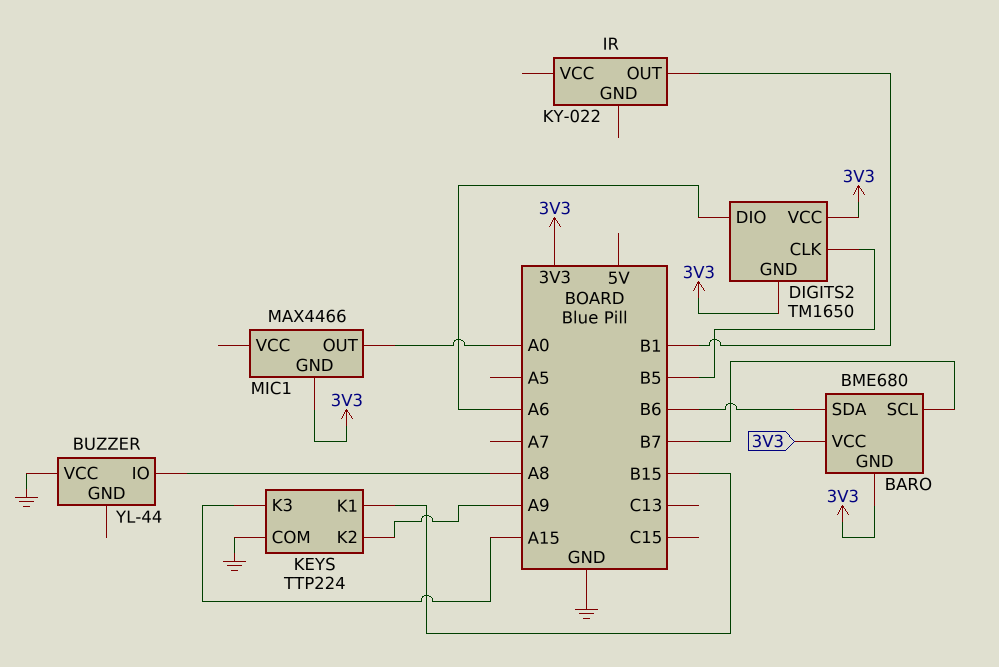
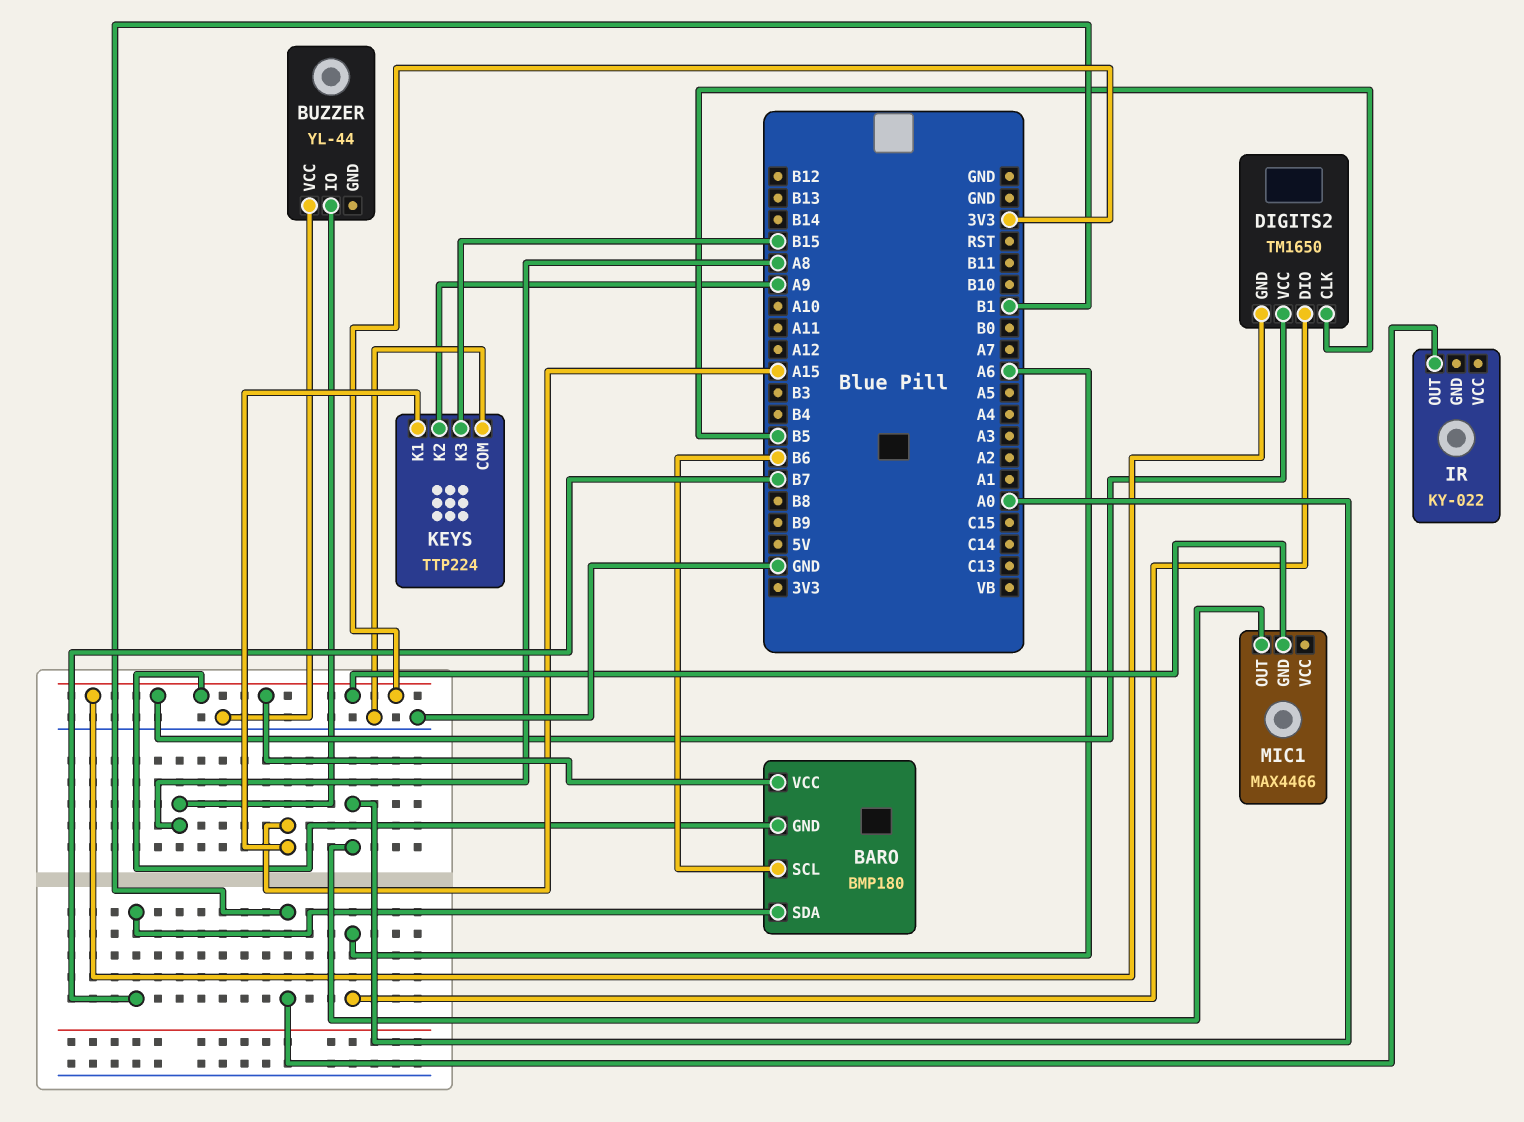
BARO: BME680 -> BMP180
BARO pin SCL: B7 -> B6
BARO pin SDA: B6 -> B7
KEYS pin K1: B15 -> A15
KEYS pin K3: A15 -> B15

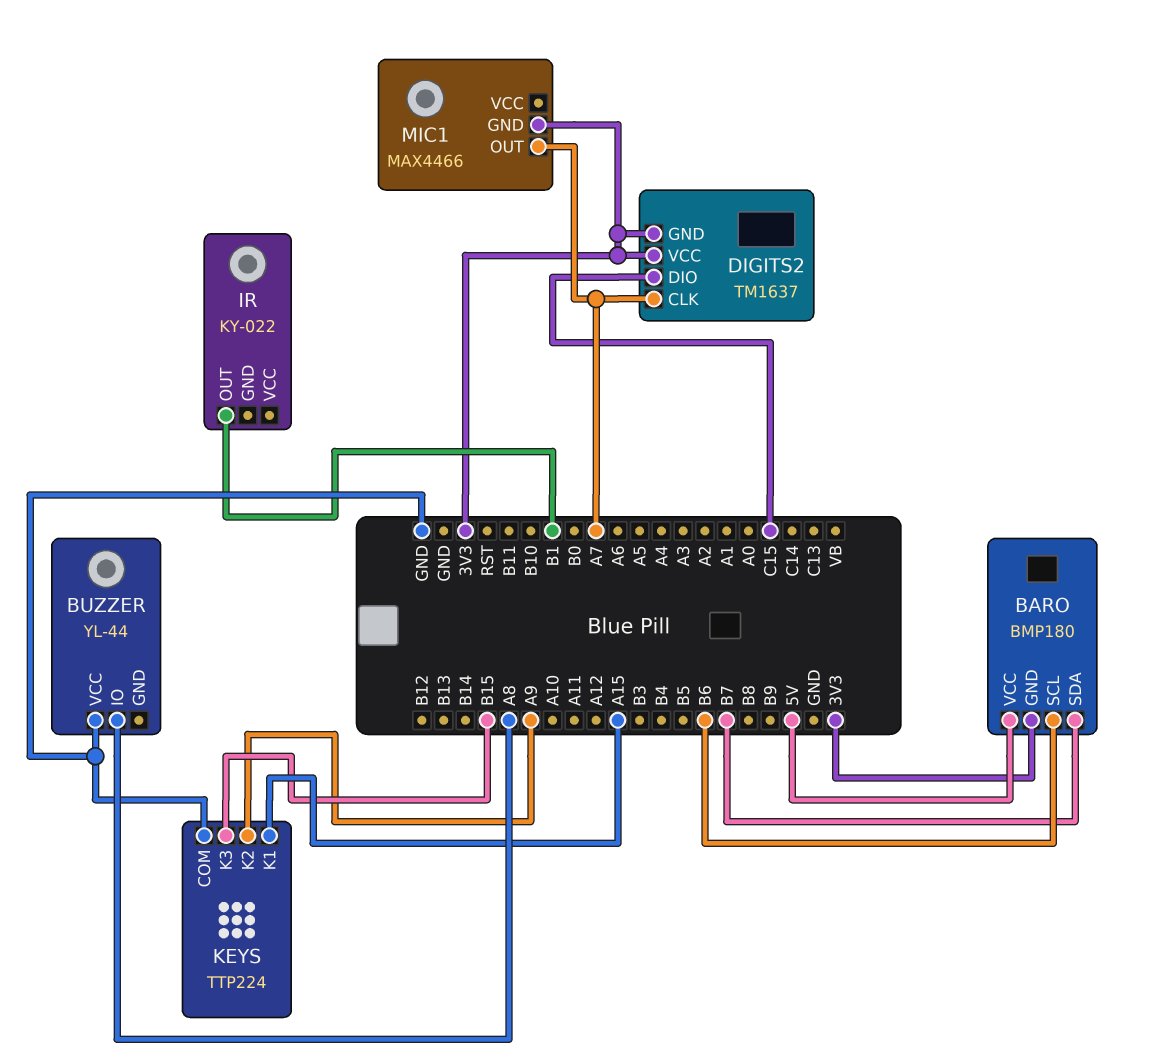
BARO pin VCC: 3V3 -> 5V
DIGITS2: TM1650 -> TM1637
DIGITS2 pin CLK: B5 -> A7
DIGITS2 pin DIO: A6 -> C15
MIC1 pin OUT: A0 -> A7

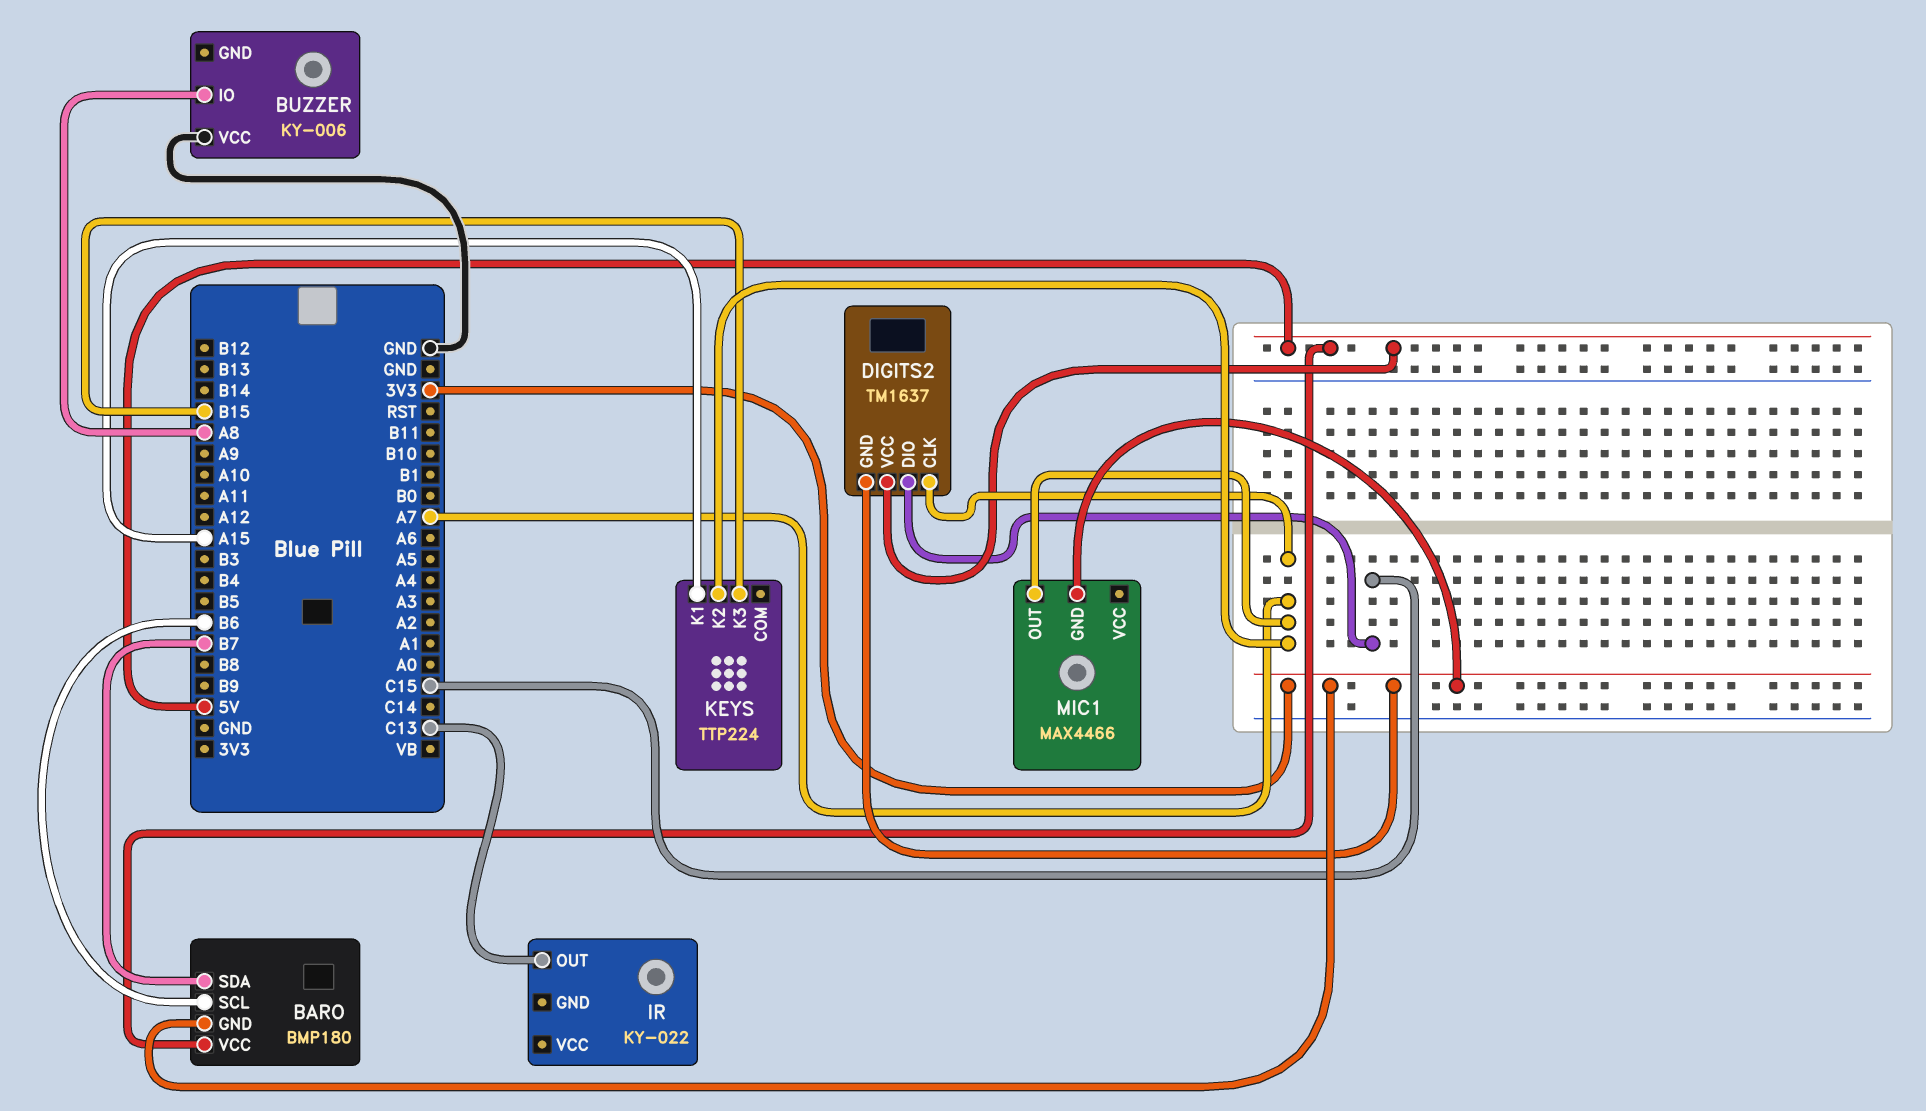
BUZZER: YL-44 -> KY-006
DIGITS2 pin VCC: 3V3 -> 5V
IR pin OUT: B1 -> C13
KEYS pin COM: GND -> none
KEYS pin K2: A9 -> A7

